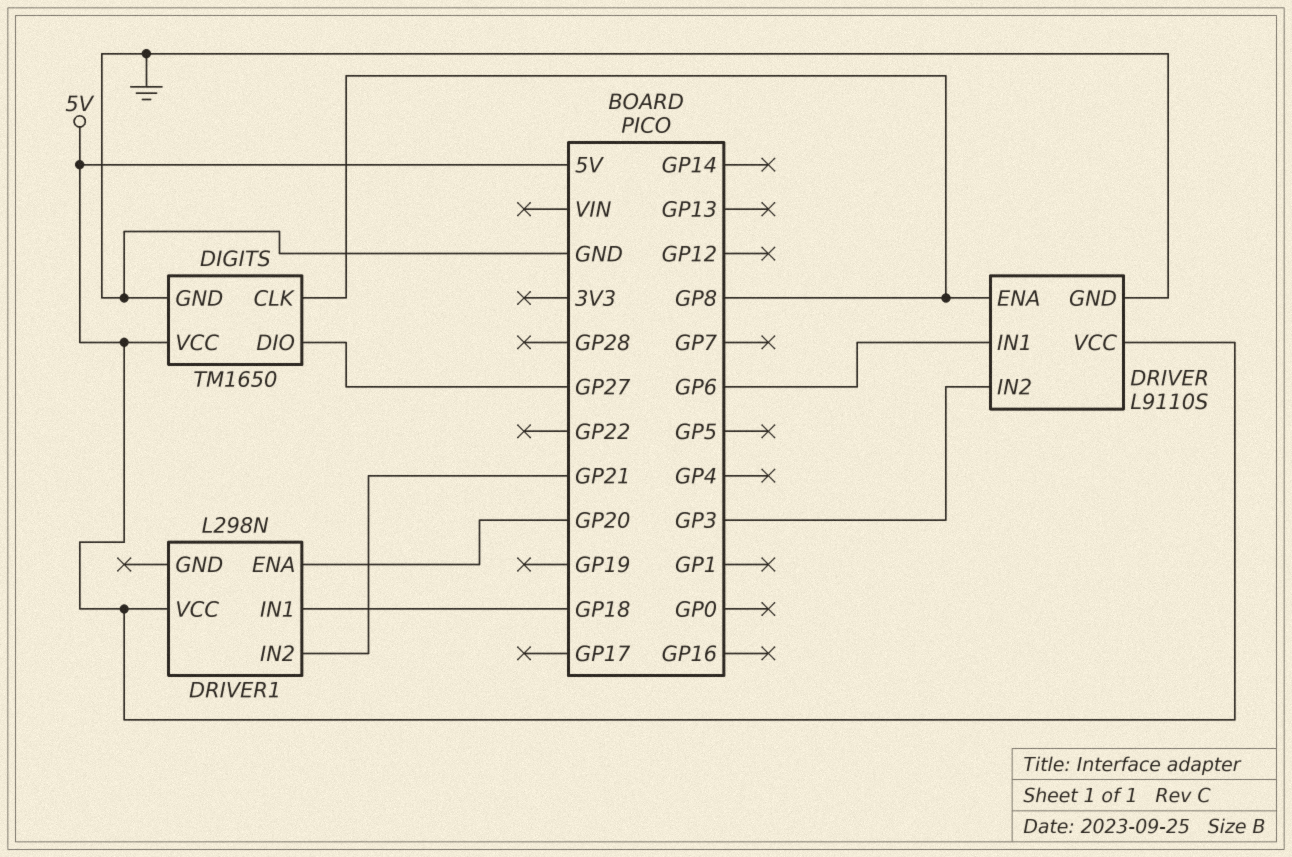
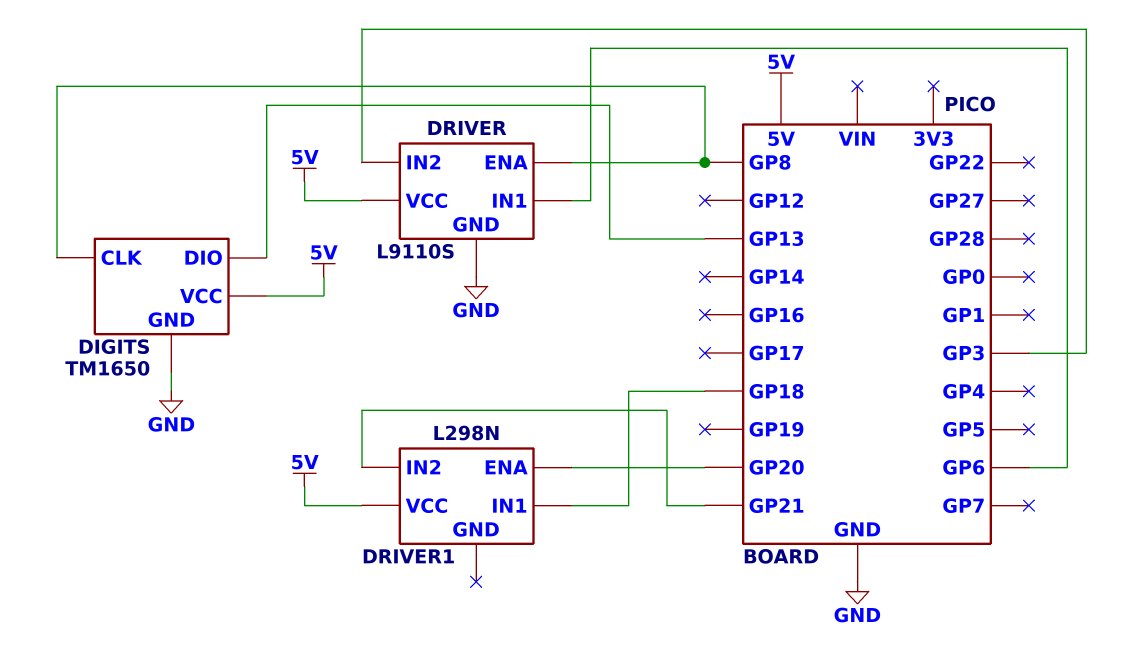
DIGITS pin DIO: GP27 -> GP13

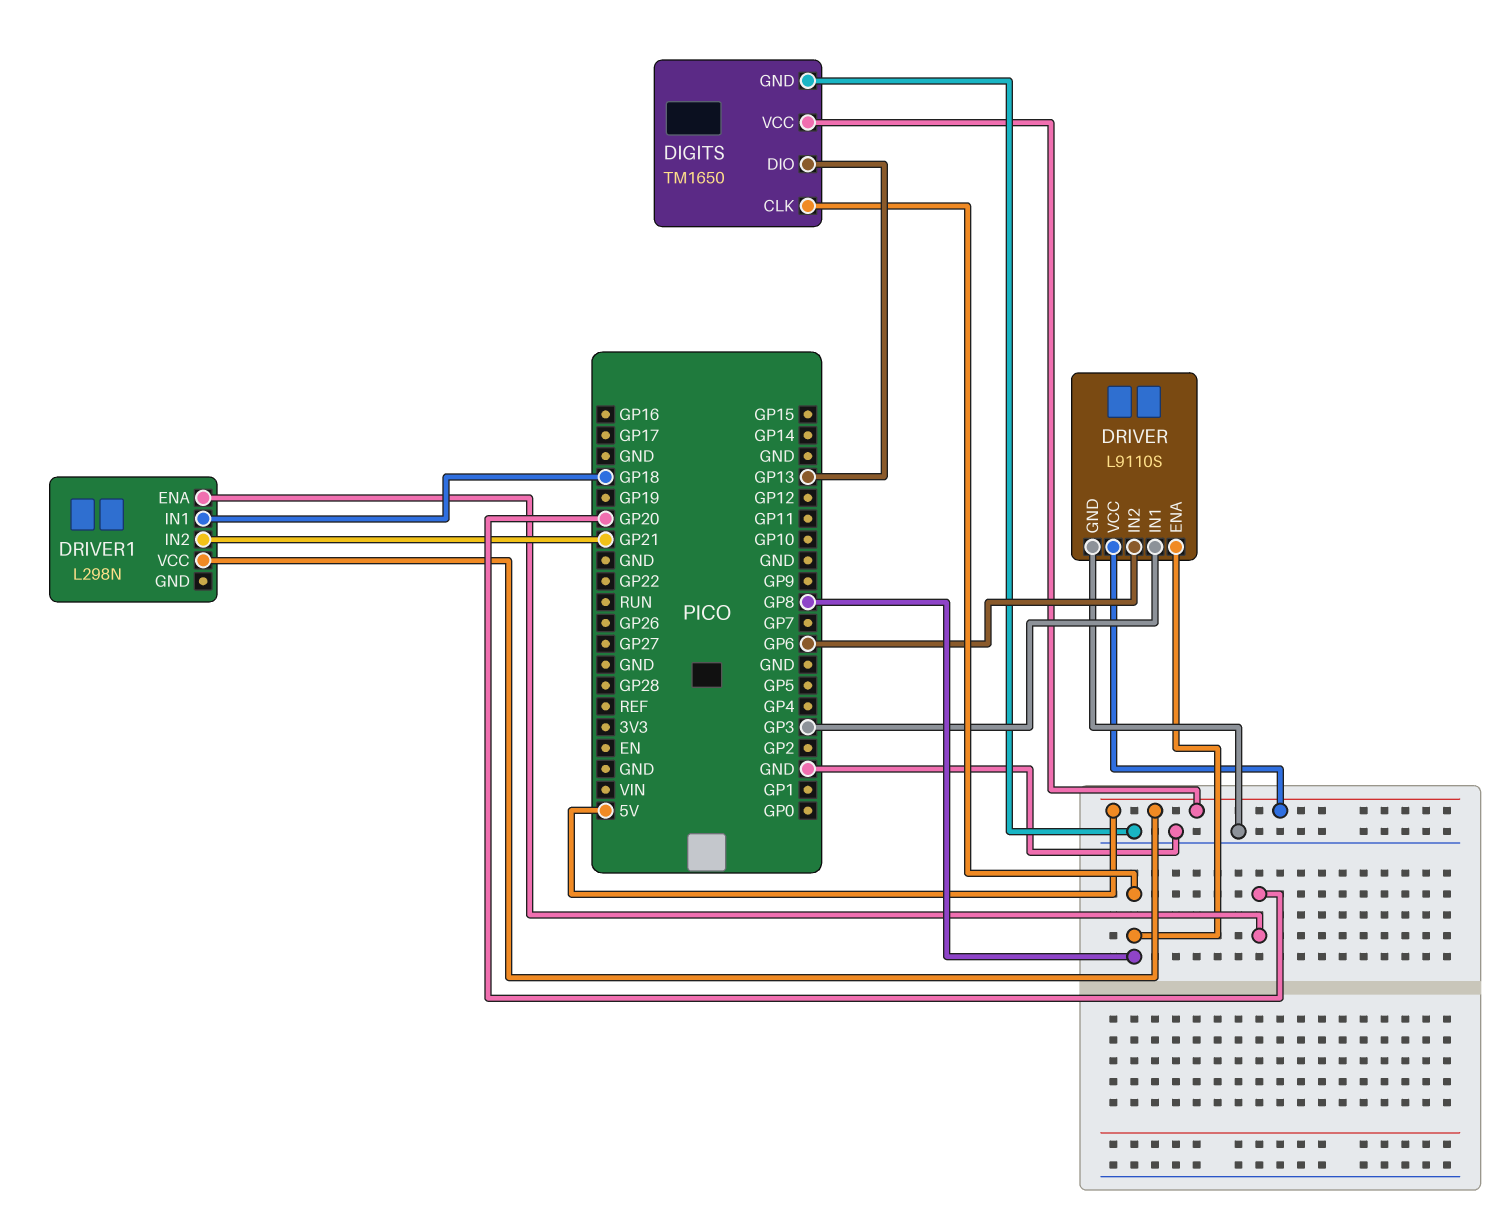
DRIVER pin IN1: GP6 -> GP3
DRIVER pin IN2: GP3 -> GP6

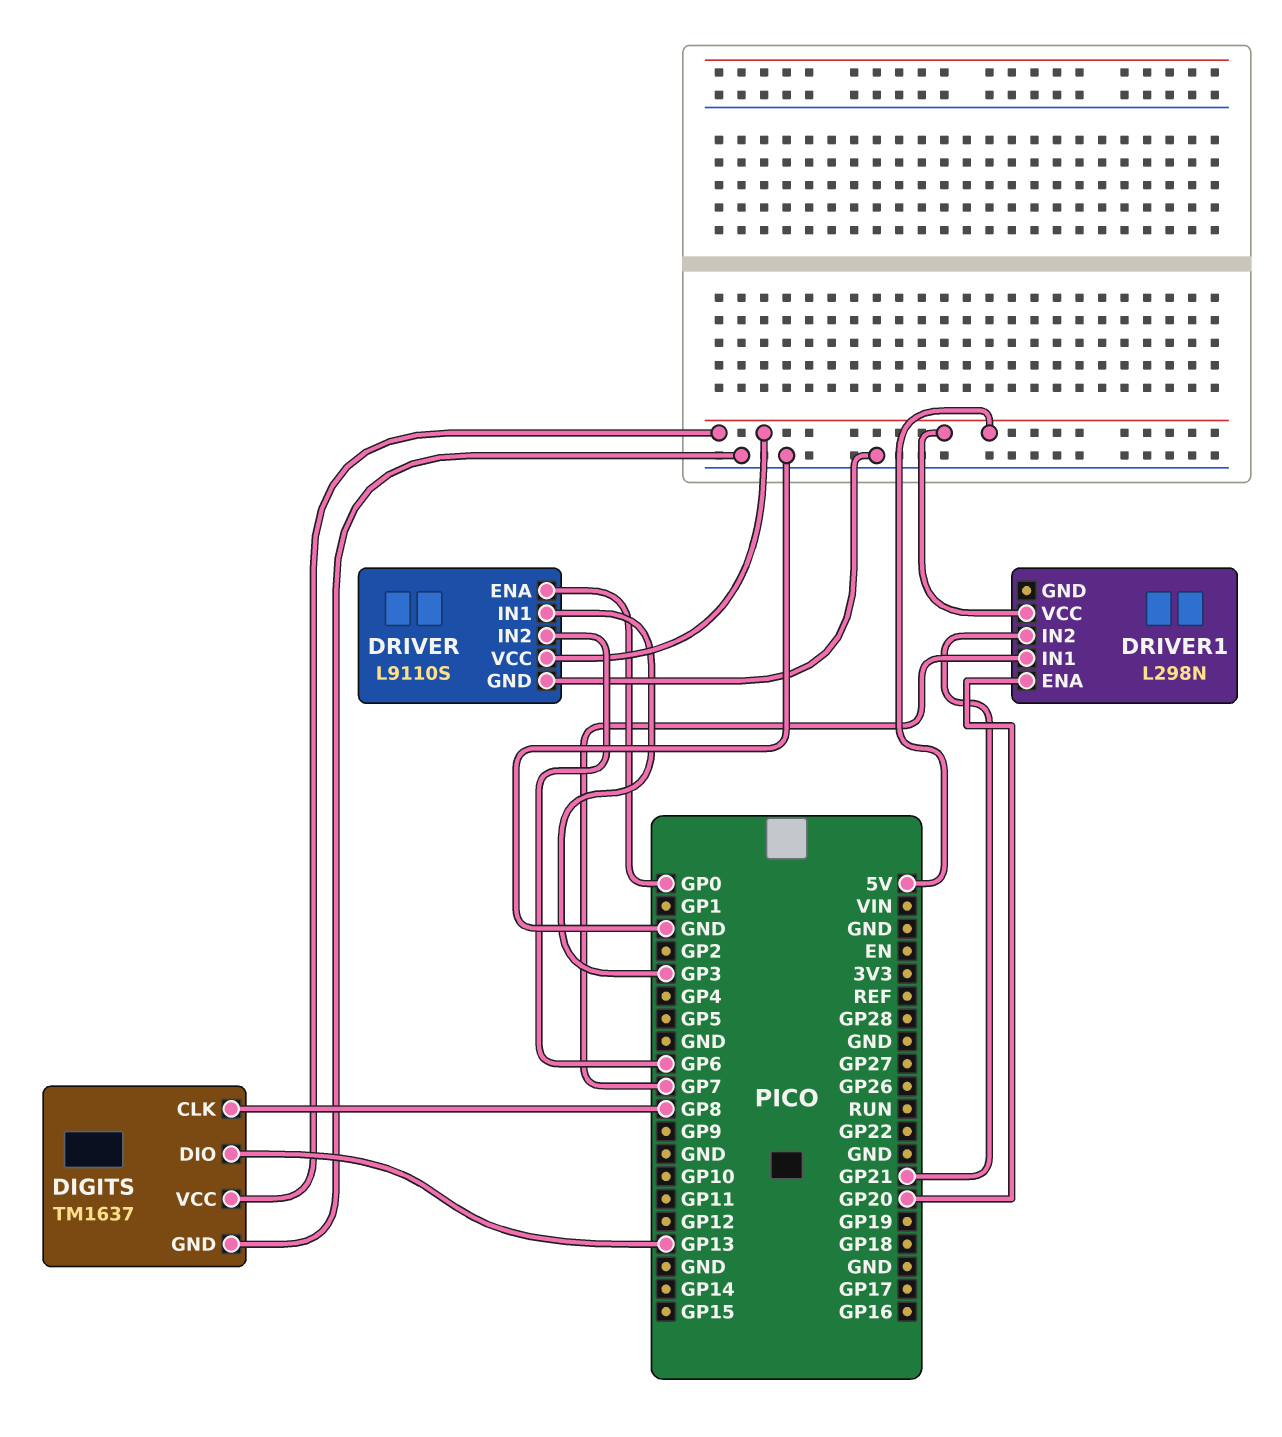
DIGITS: TM1650 -> TM1637
DRIVER pin ENA: GP8 -> GP0
DRIVER1 pin IN1: GP18 -> GP7

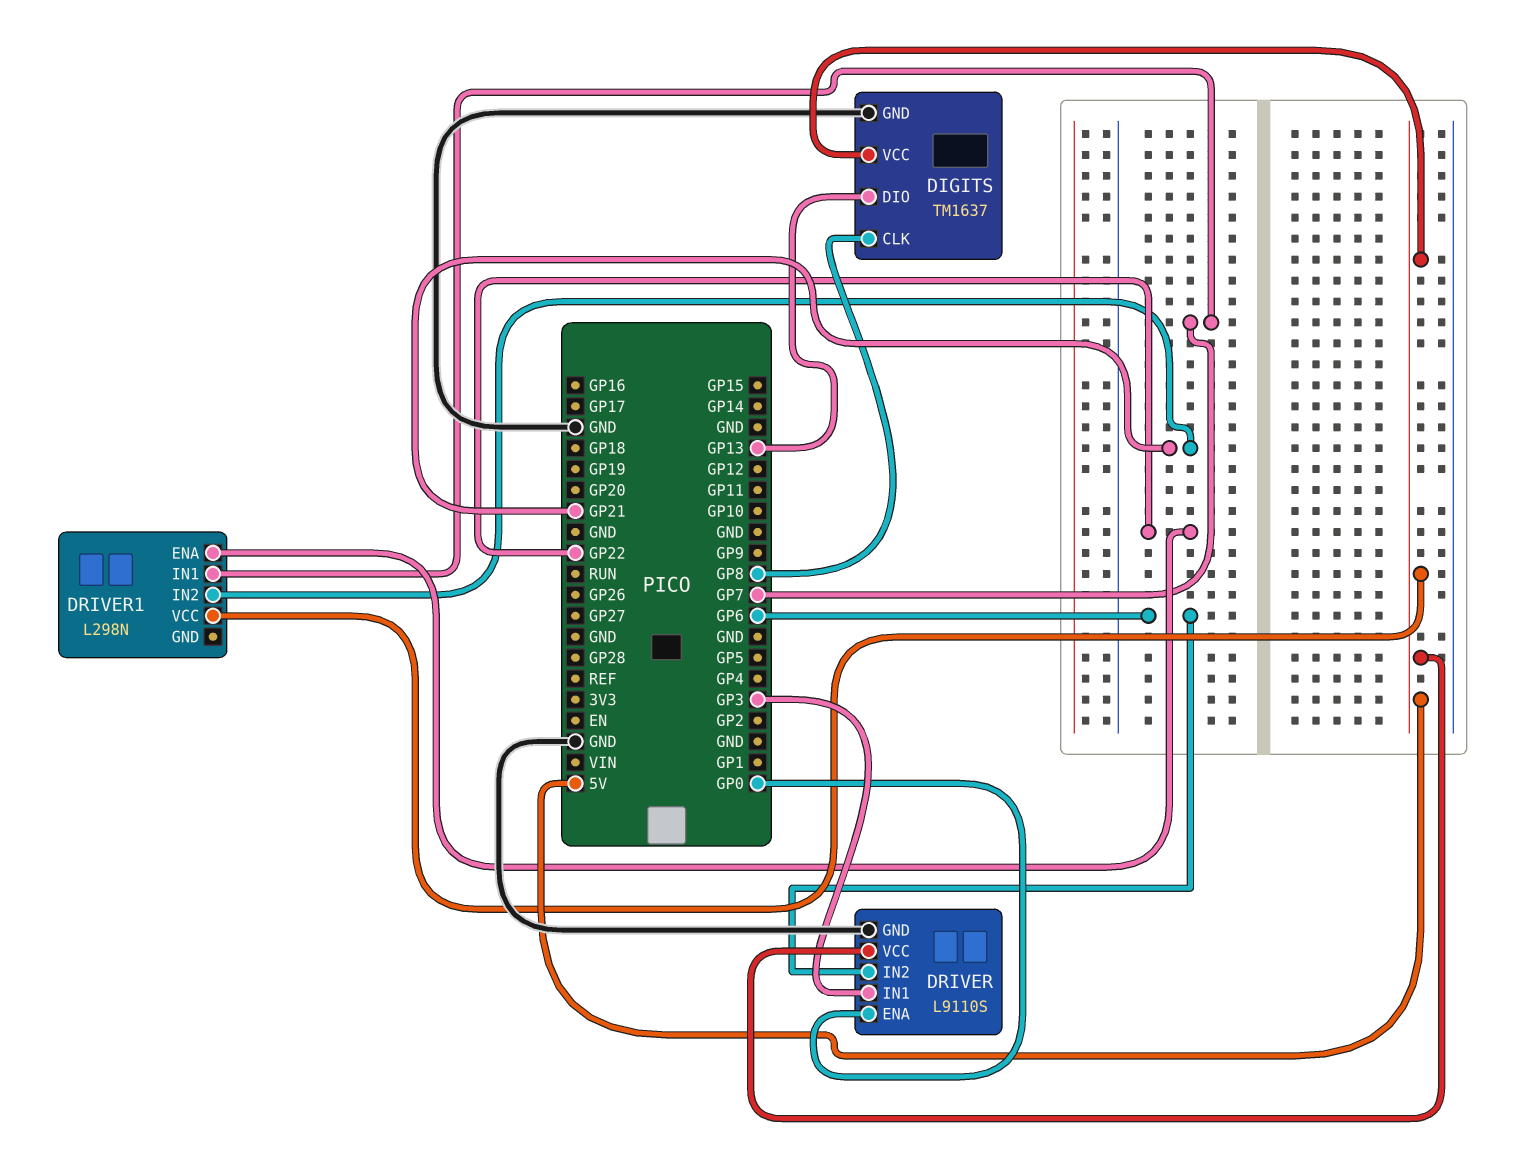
DRIVER1 pin ENA: GP20 -> GP22

